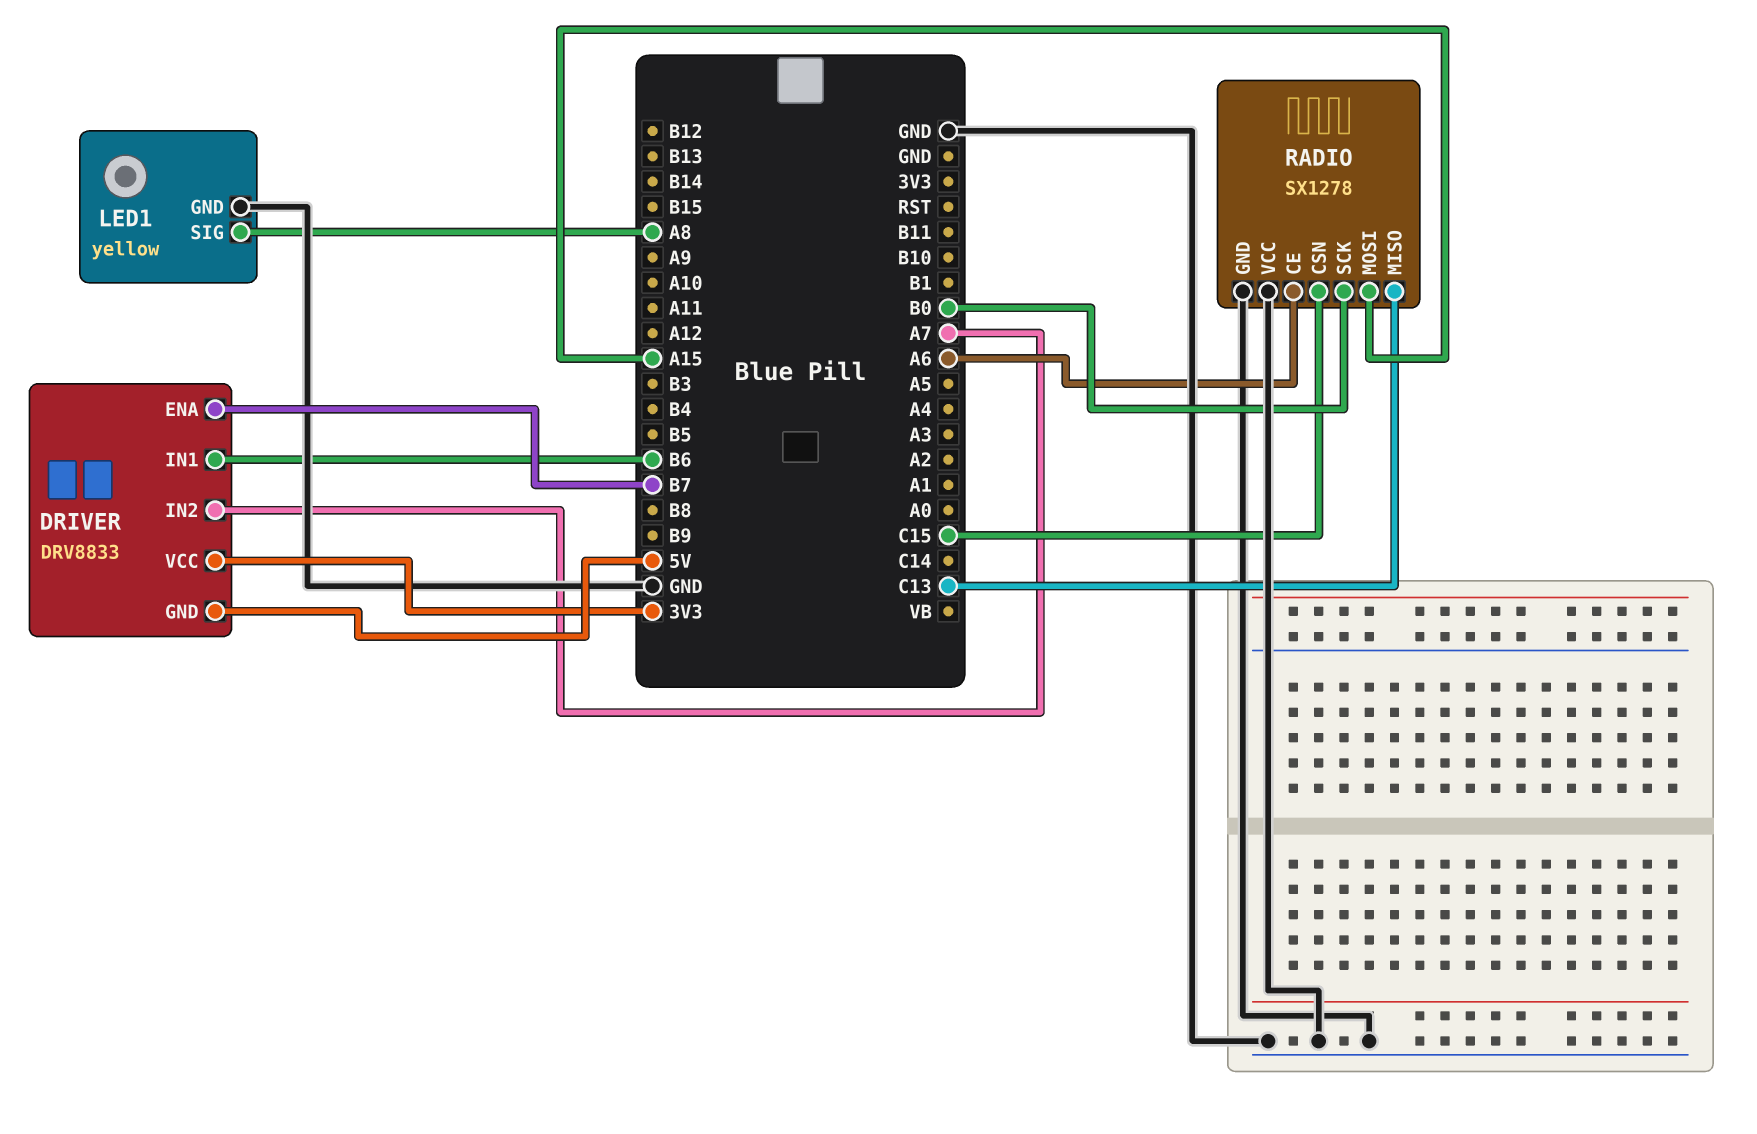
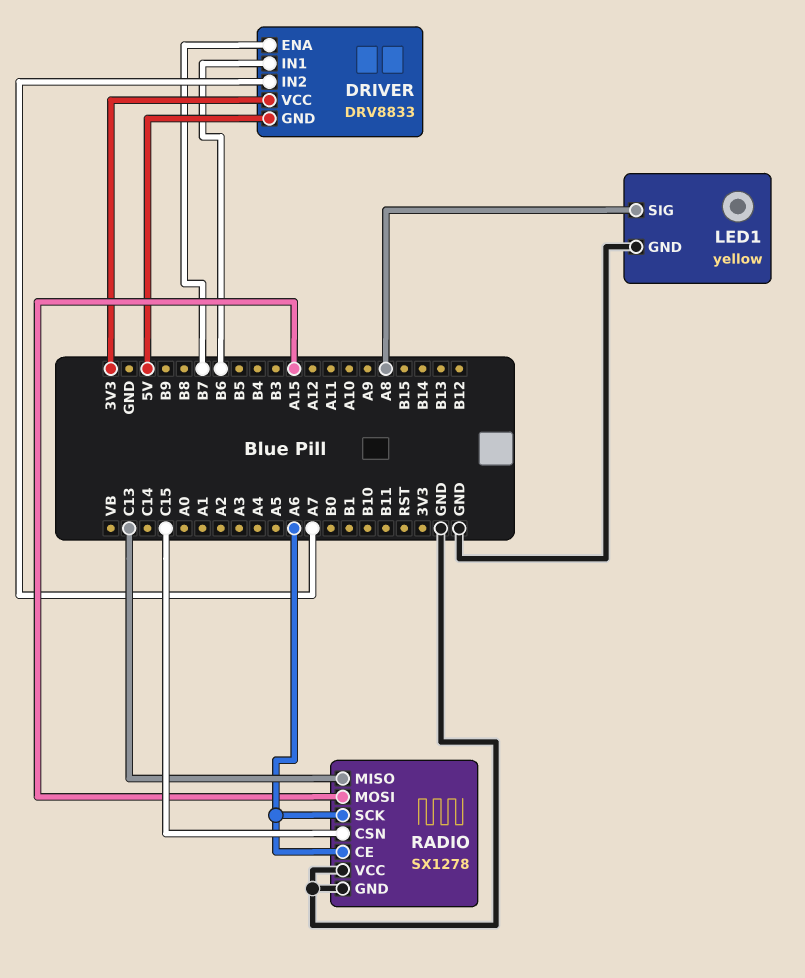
RADIO pin SCK: B0 -> A6

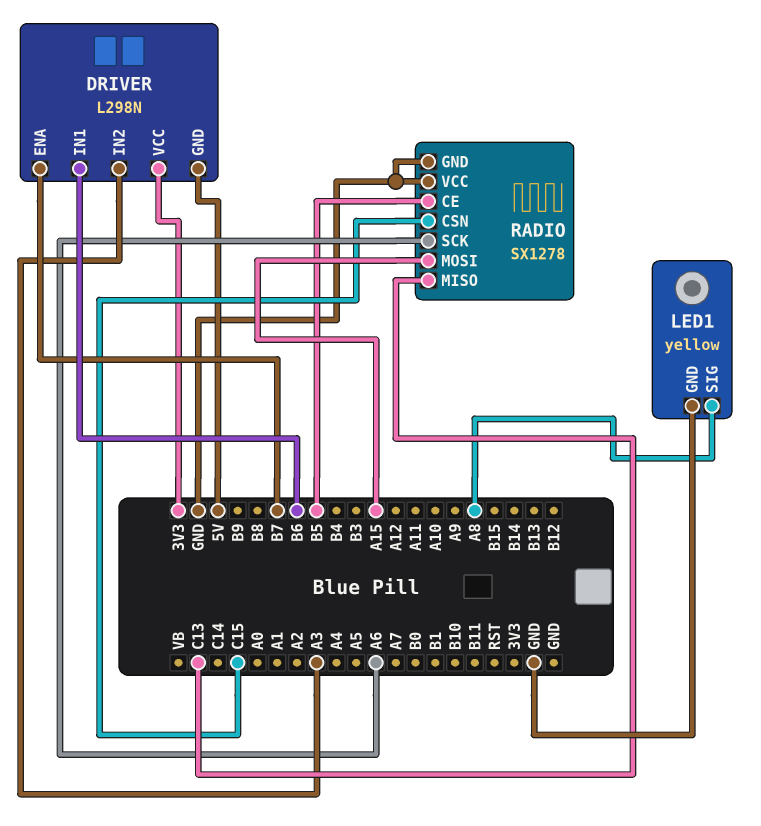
DRIVER: DRV8833 -> L298N
DRIVER pin IN2: A7 -> A3
RADIO pin CE: A6 -> B5

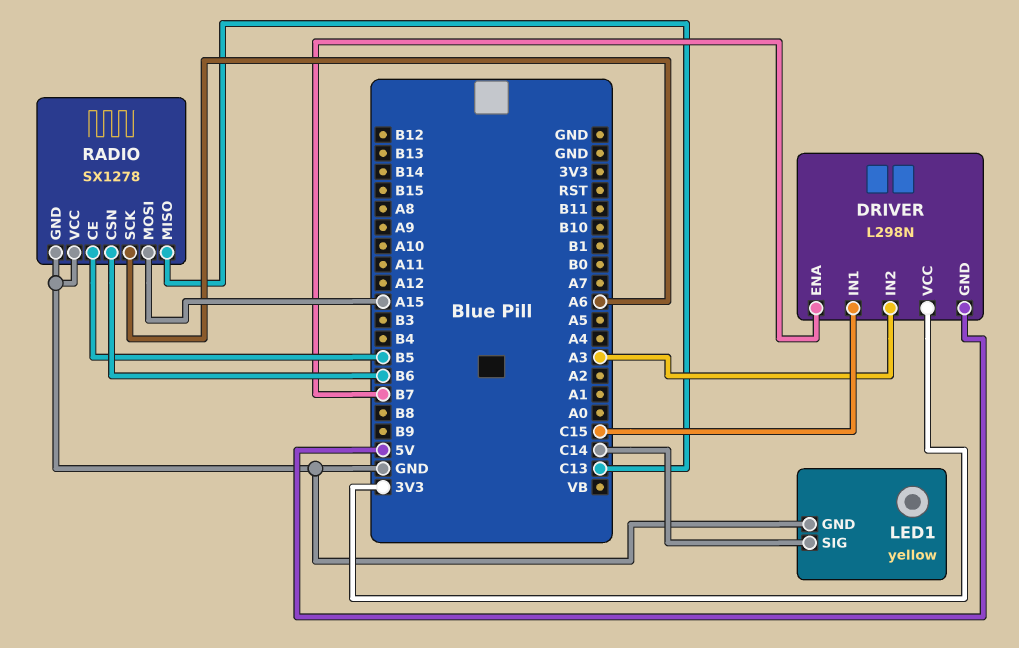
DRIVER pin IN1: B6 -> C15
LED1 pin SIG: A8 -> C14
RADIO pin CSN: C15 -> B6

